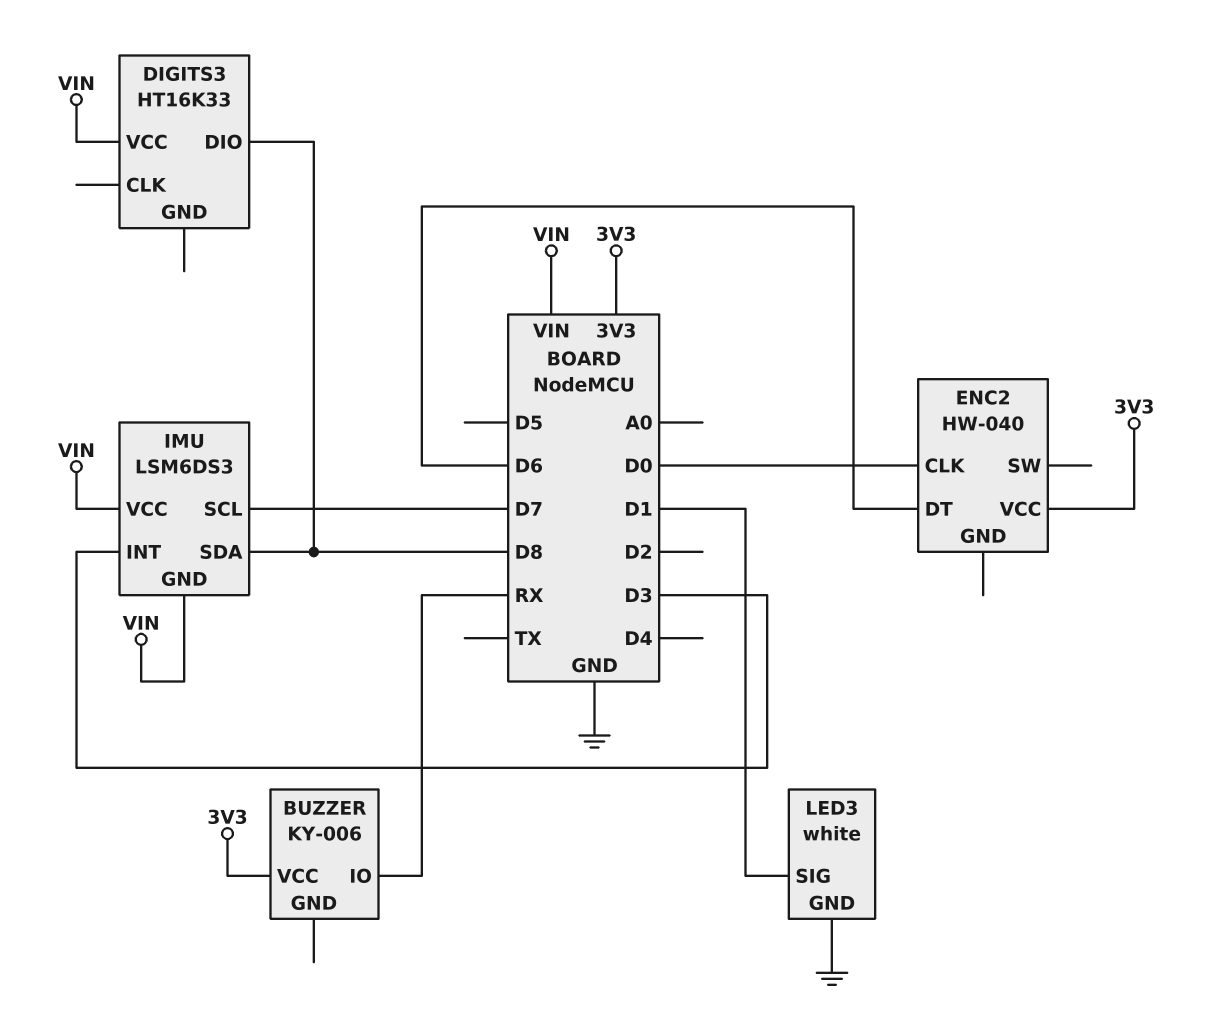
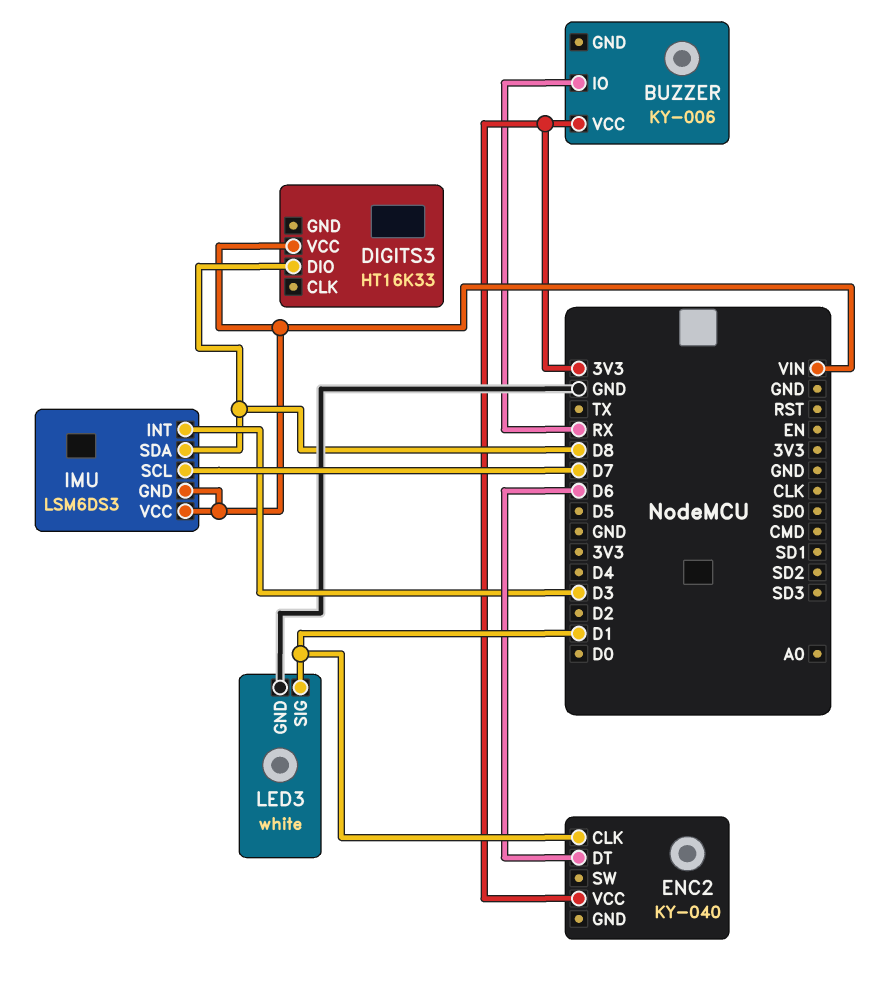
ENC2: HW-040 -> KY-040
ENC2 pin CLK: D0 -> D1

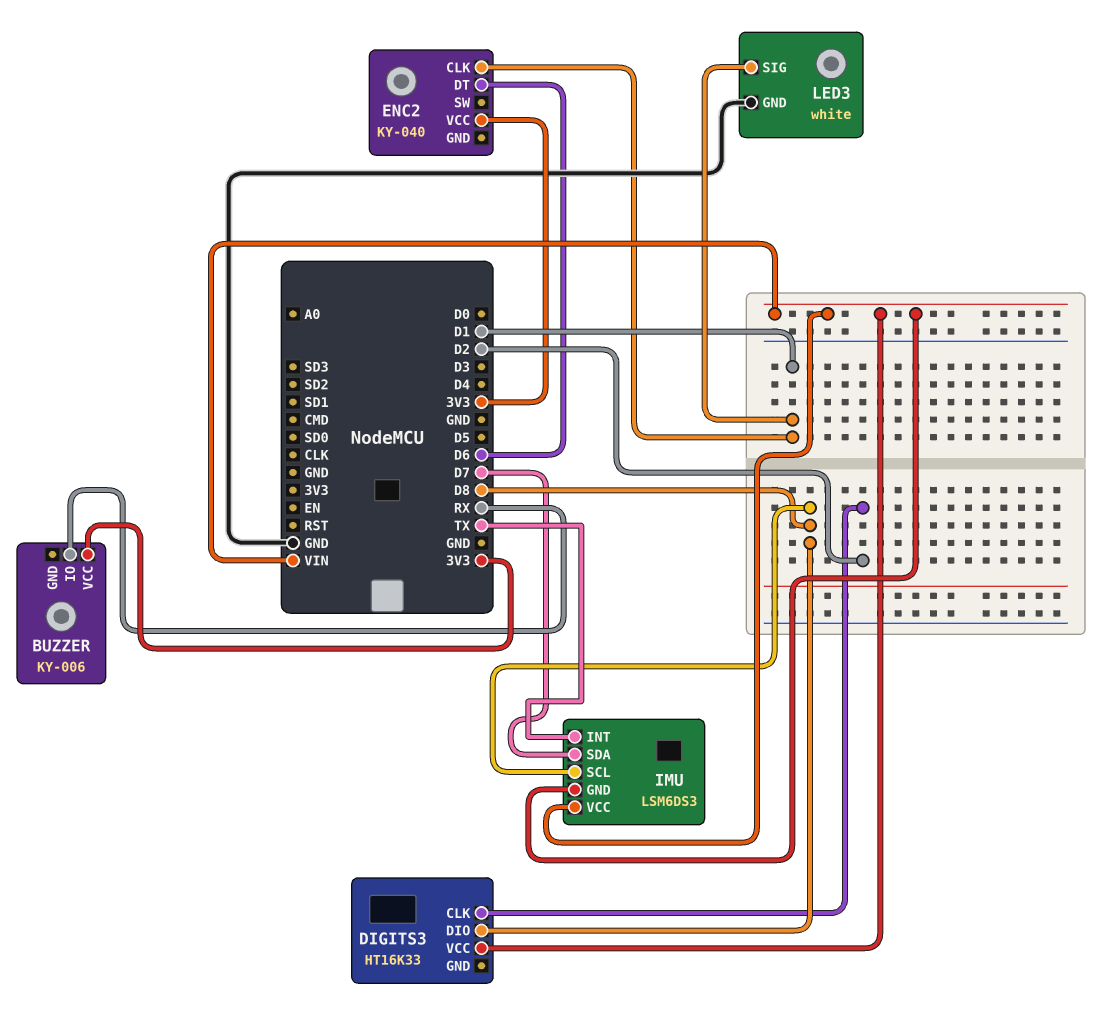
DIGITS3 pin CLK: none -> D2
IMU pin INT: D3 -> TX
IMU pin SCL: D7 -> D8
IMU pin SDA: D8 -> D7

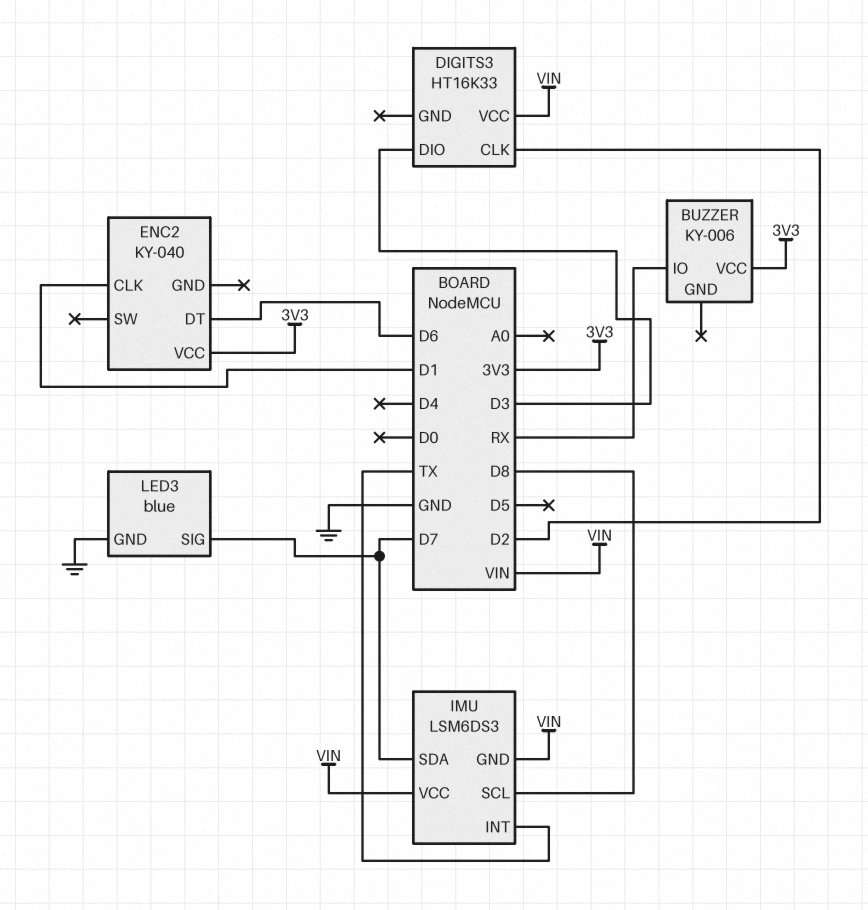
DIGITS3 pin DIO: D8 -> D3
LED3: white -> blue
LED3 pin SIG: D1 -> D7

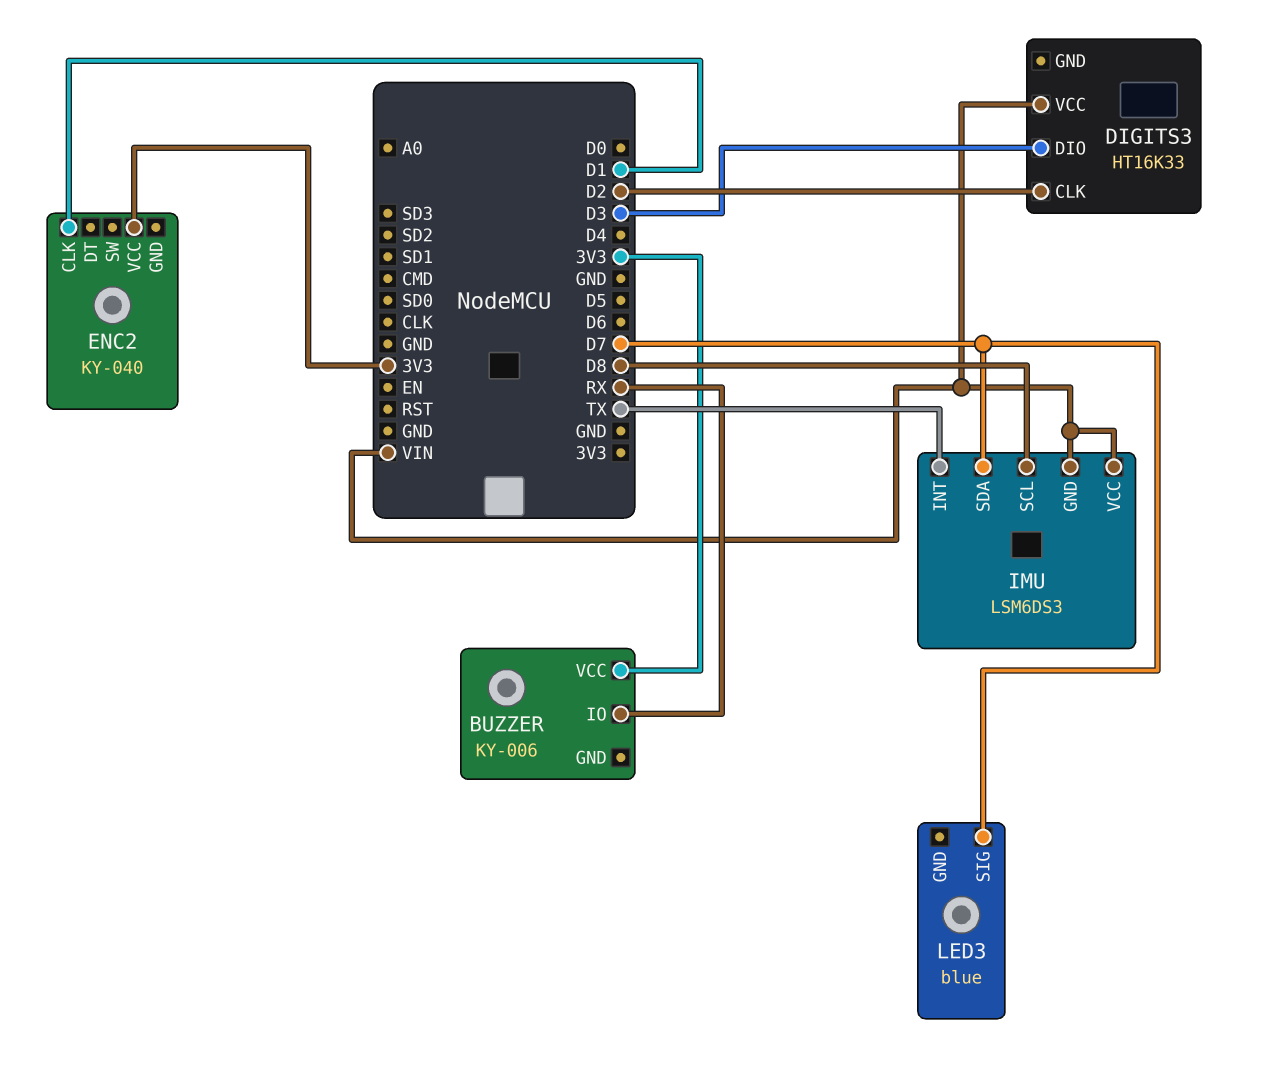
ENC2 pin DT: D6 -> none
LED3 pin GND: GND -> none

